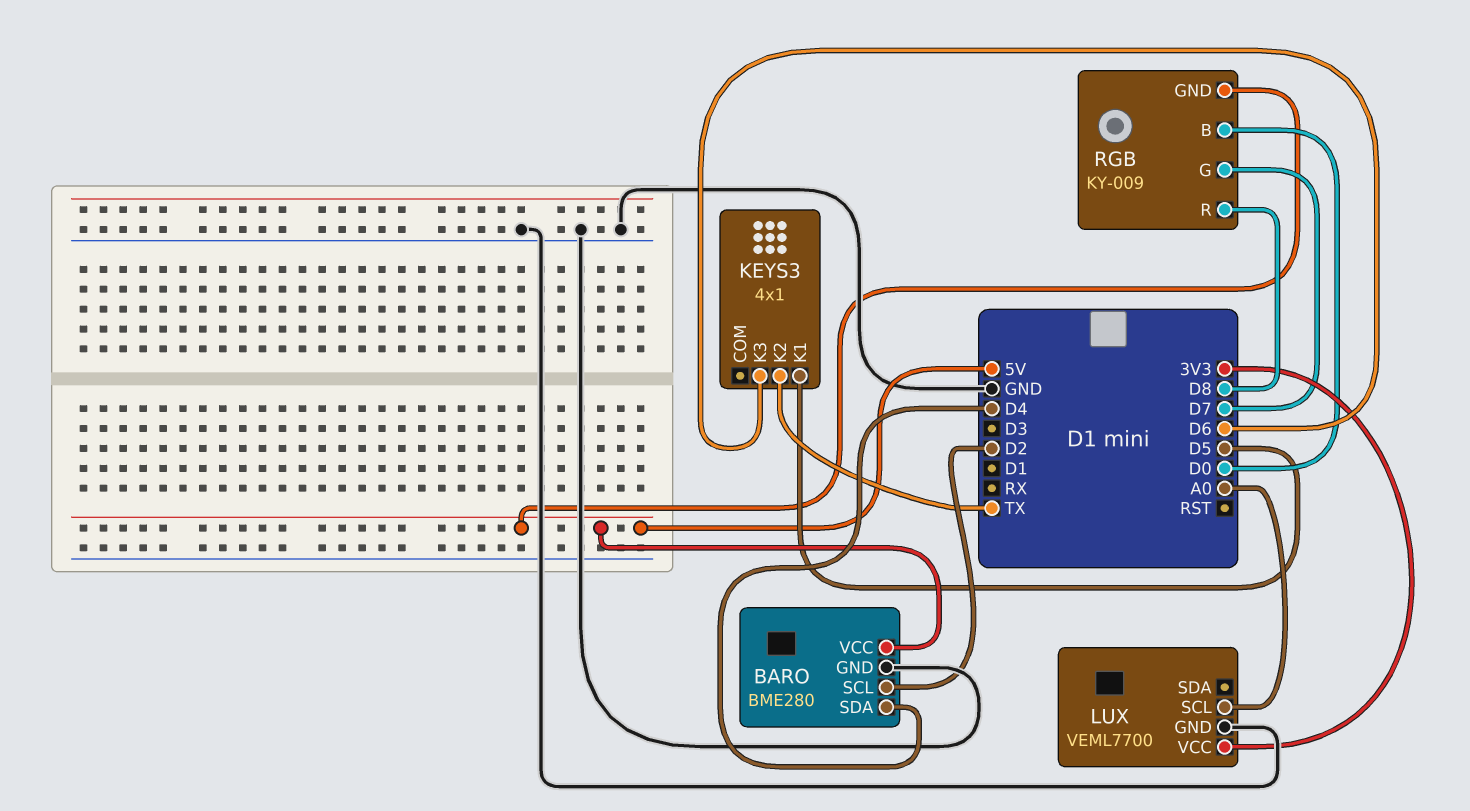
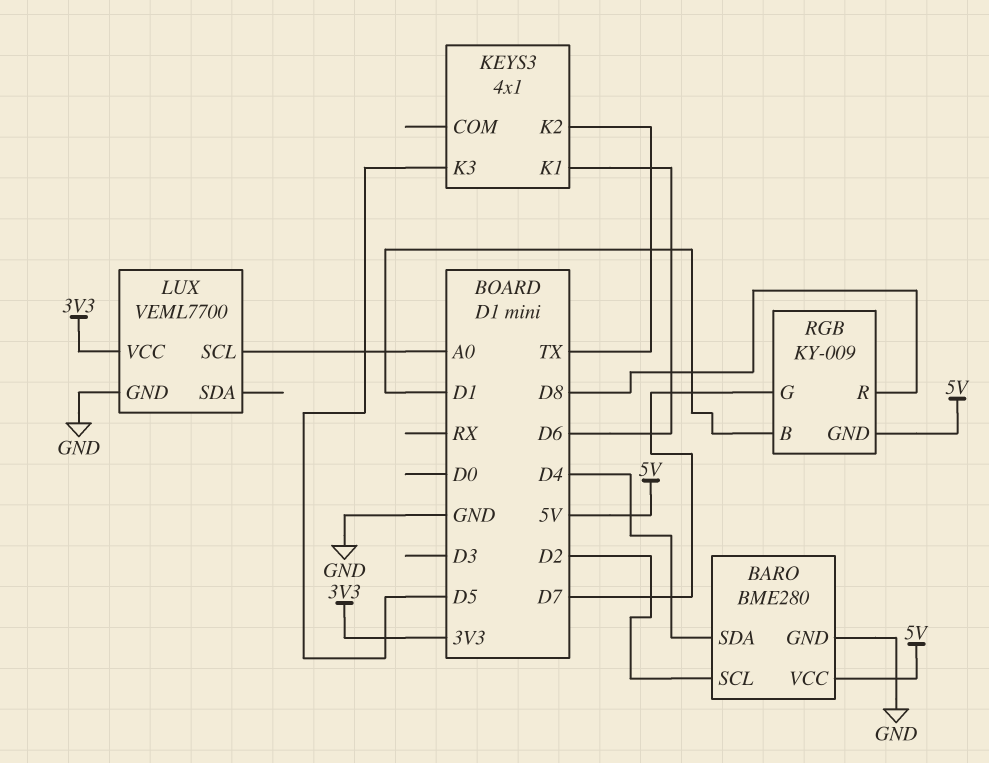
KEYS3 pin K1: D5 -> D6
KEYS3 pin K3: D6 -> D5
RGB pin B: D0 -> D1

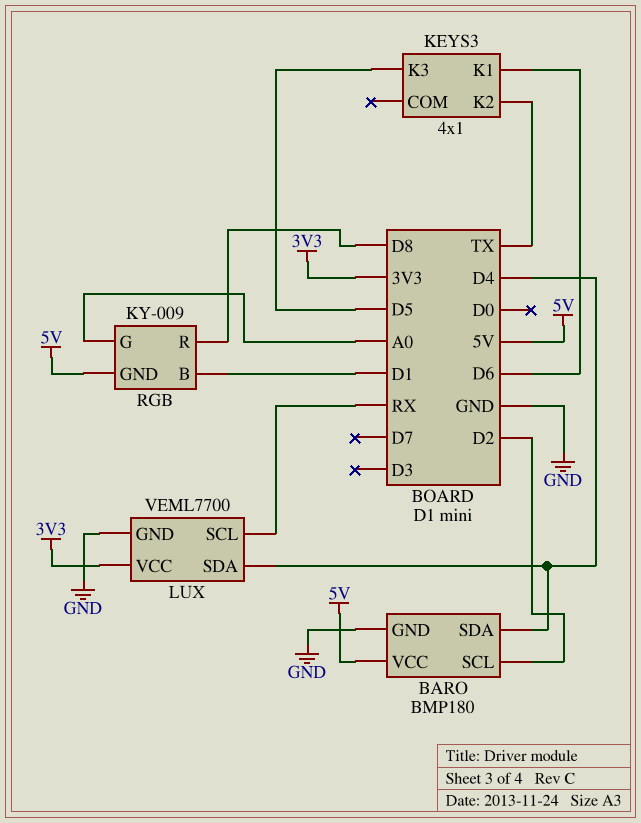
BARO: BME280 -> BMP180
LUX pin SCL: A0 -> RX
LUX pin SDA: none -> D4
RGB pin G: D7 -> A0

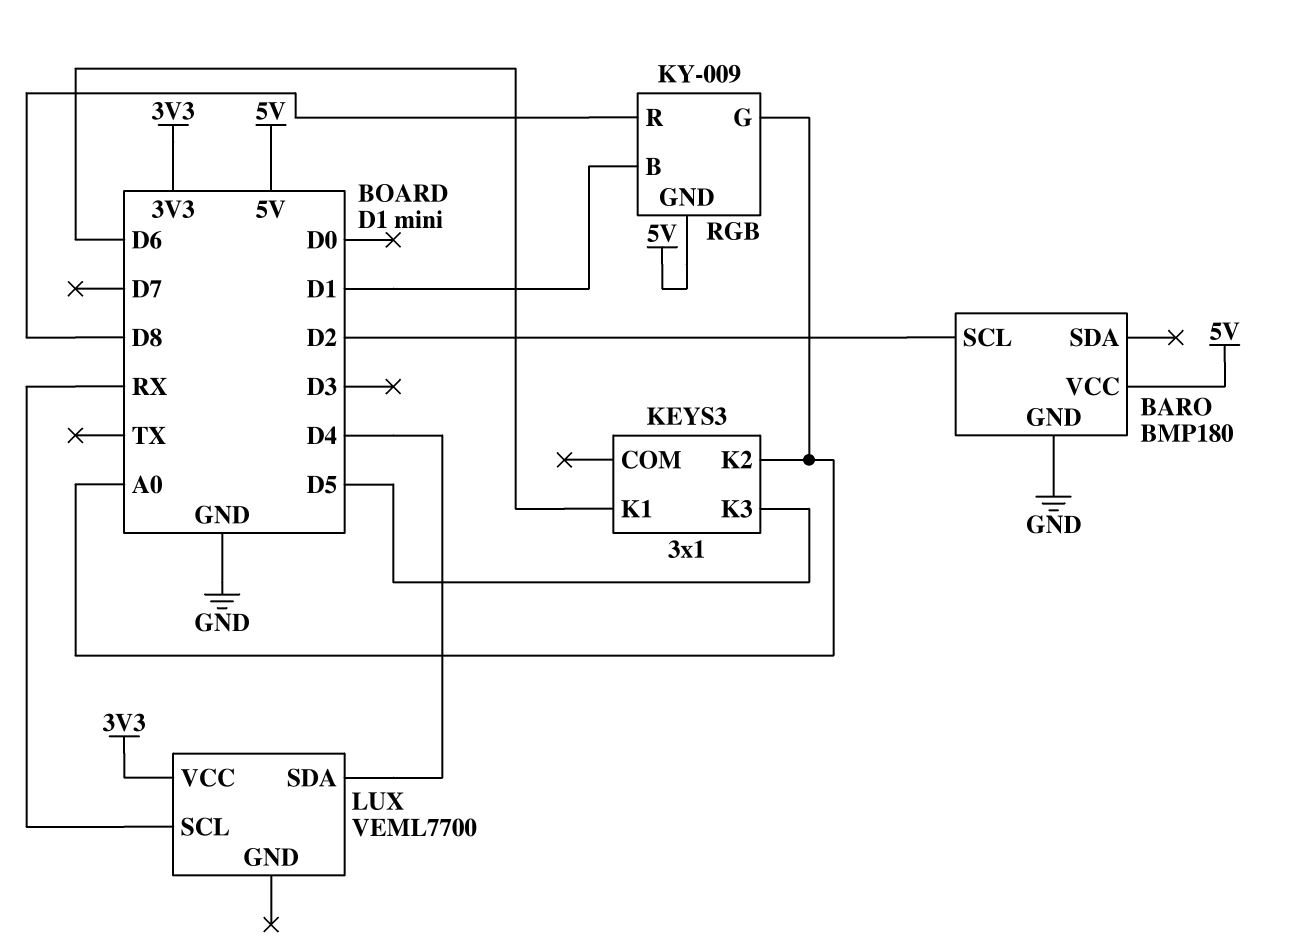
BARO pin SDA: D4 -> none
KEYS3: 4x1 -> 3x1
KEYS3 pin K2: TX -> A0
LUX pin GND: GND -> none

